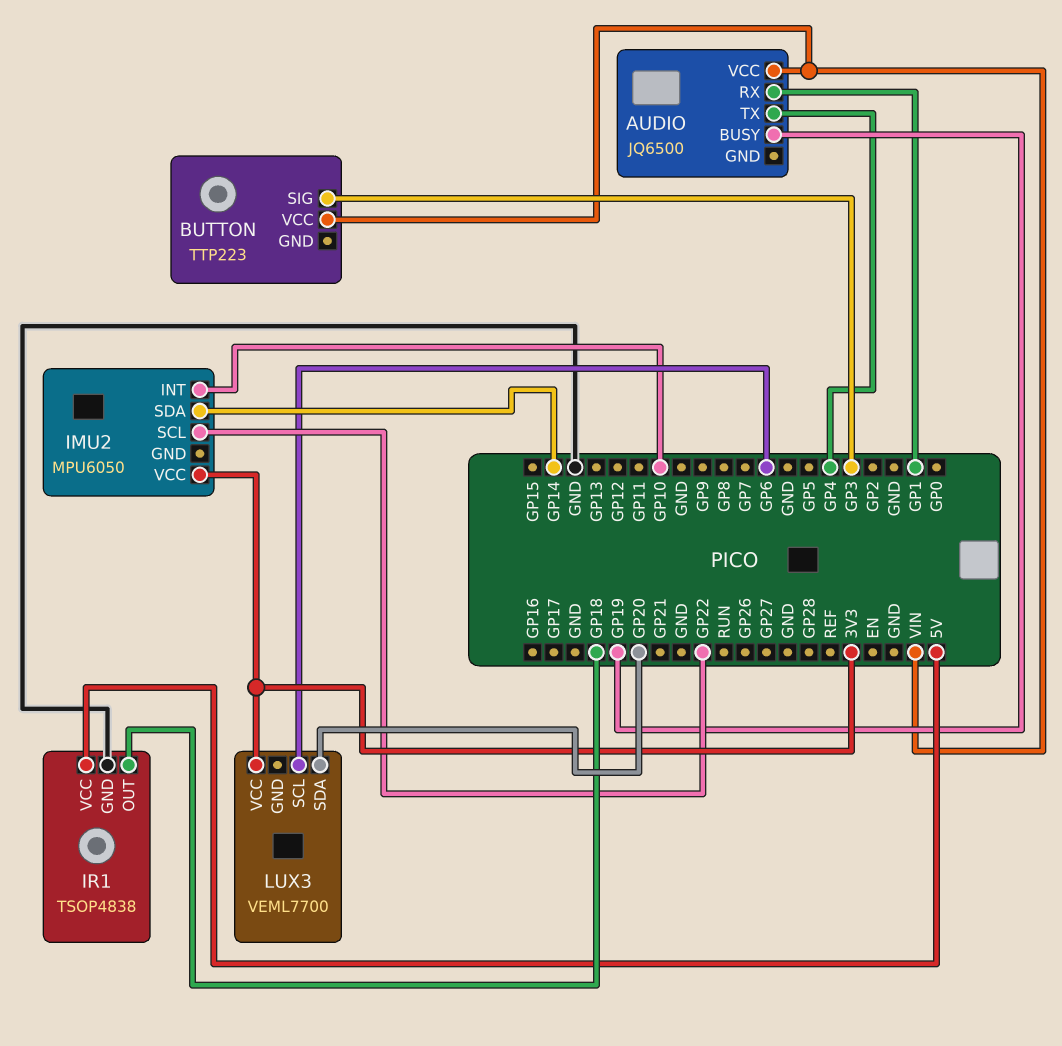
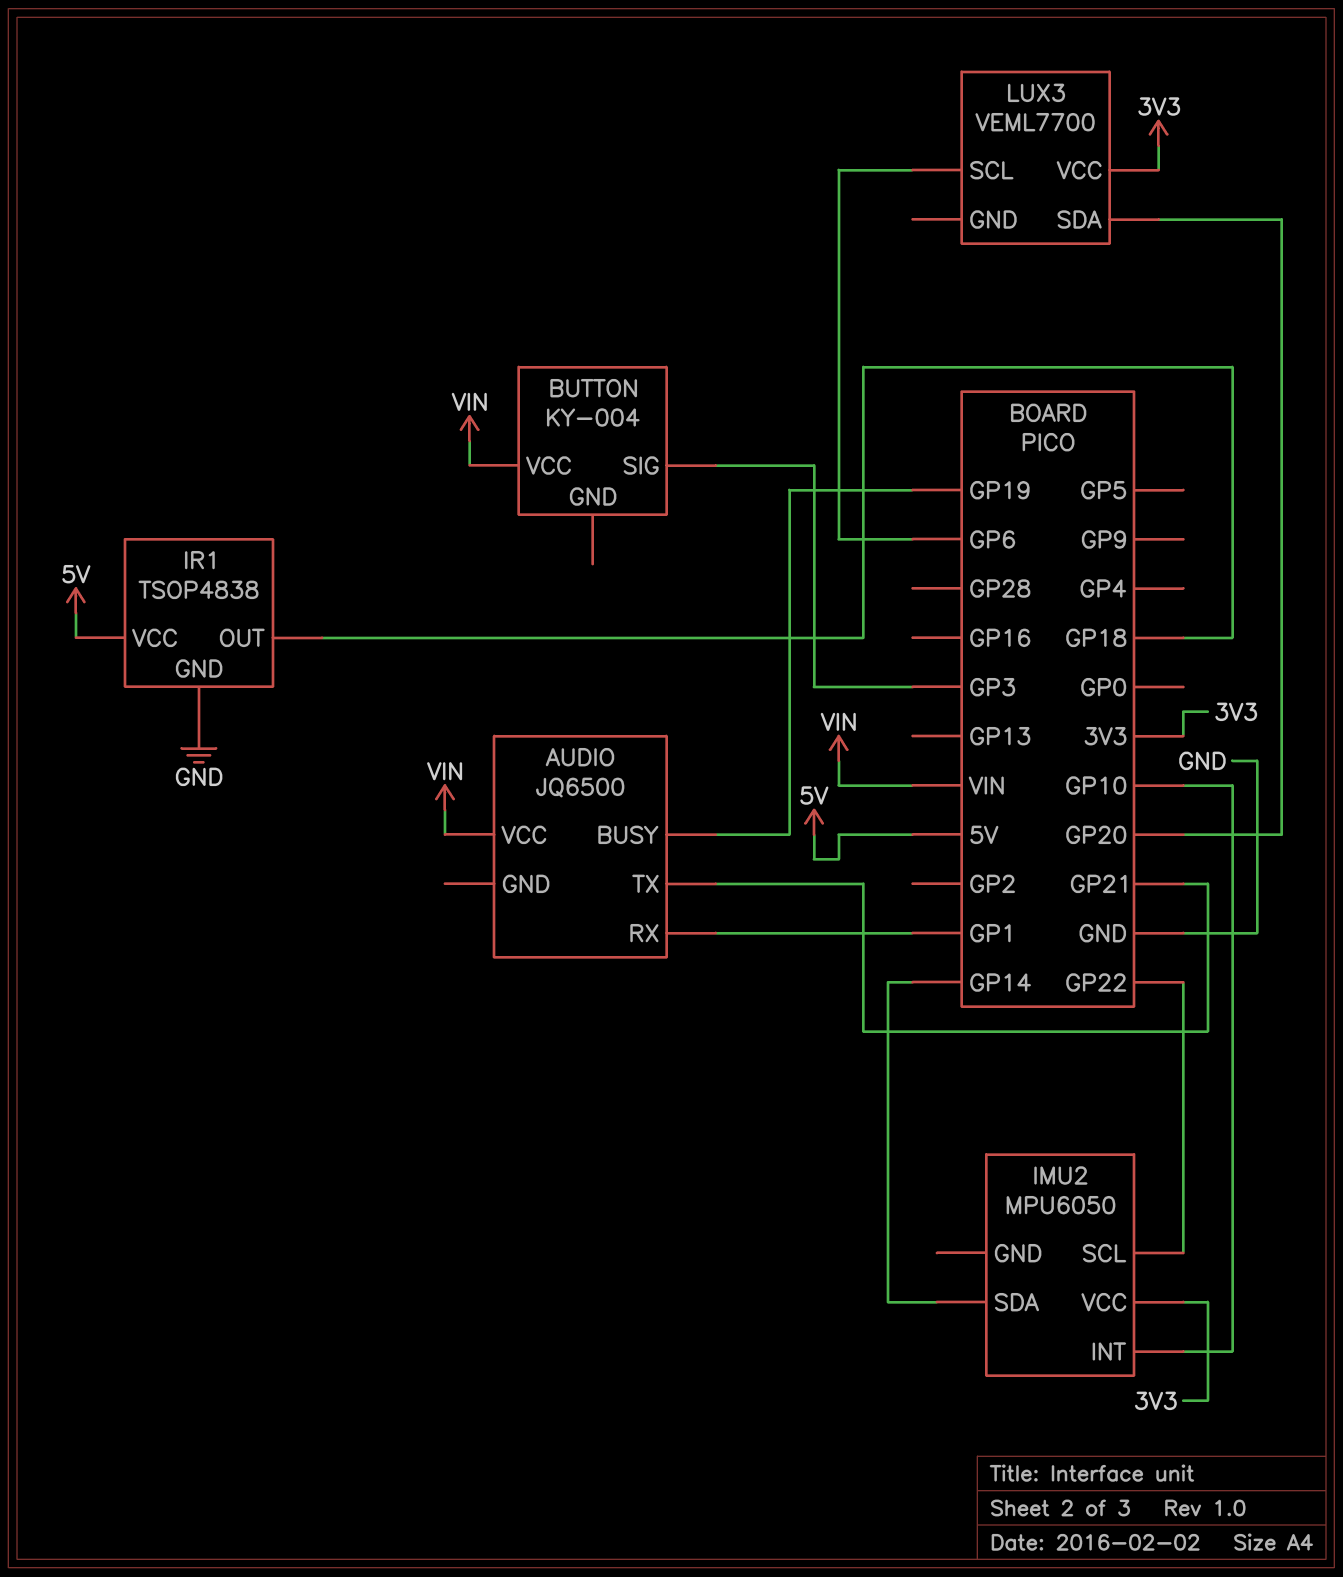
AUDIO pin TX: GP4 -> GP21
BUTTON: TTP223 -> KY-004

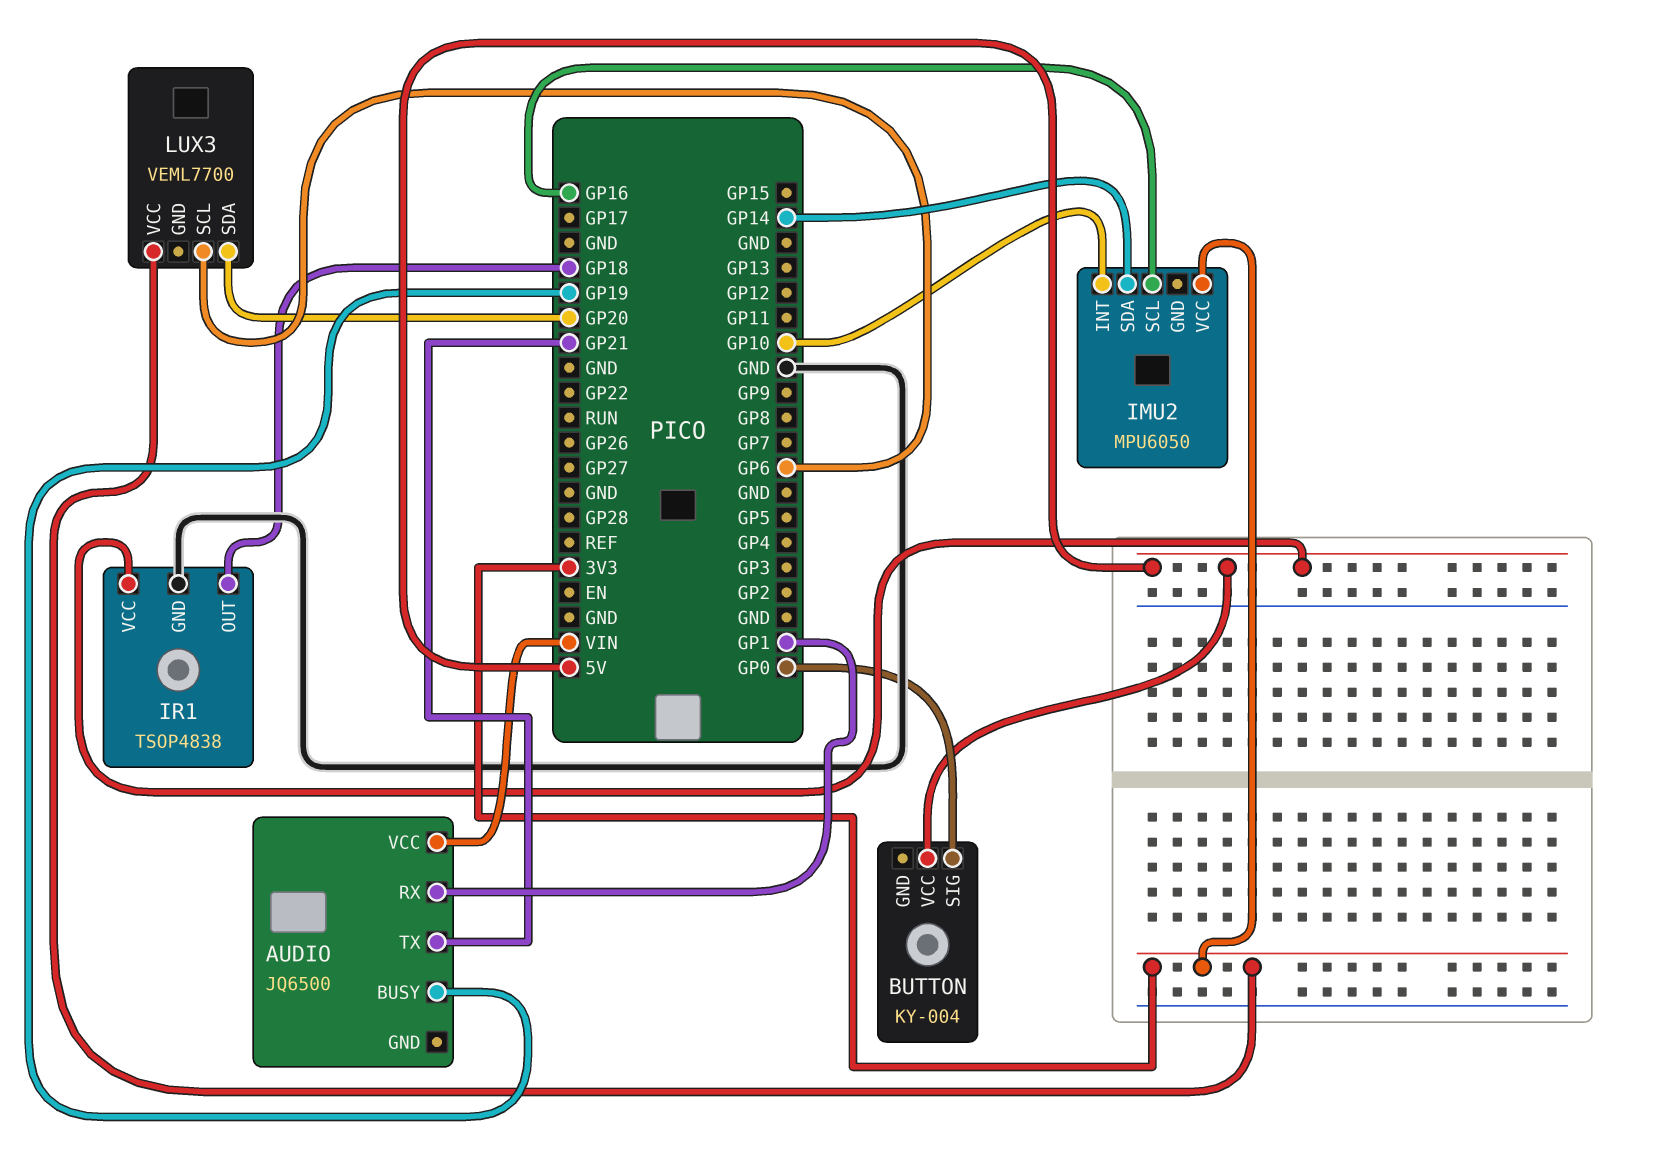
BUTTON pin SIG: GP3 -> GP0
BUTTON pin VCC: VIN -> 5V
IMU2 pin SCL: GP22 -> GP16

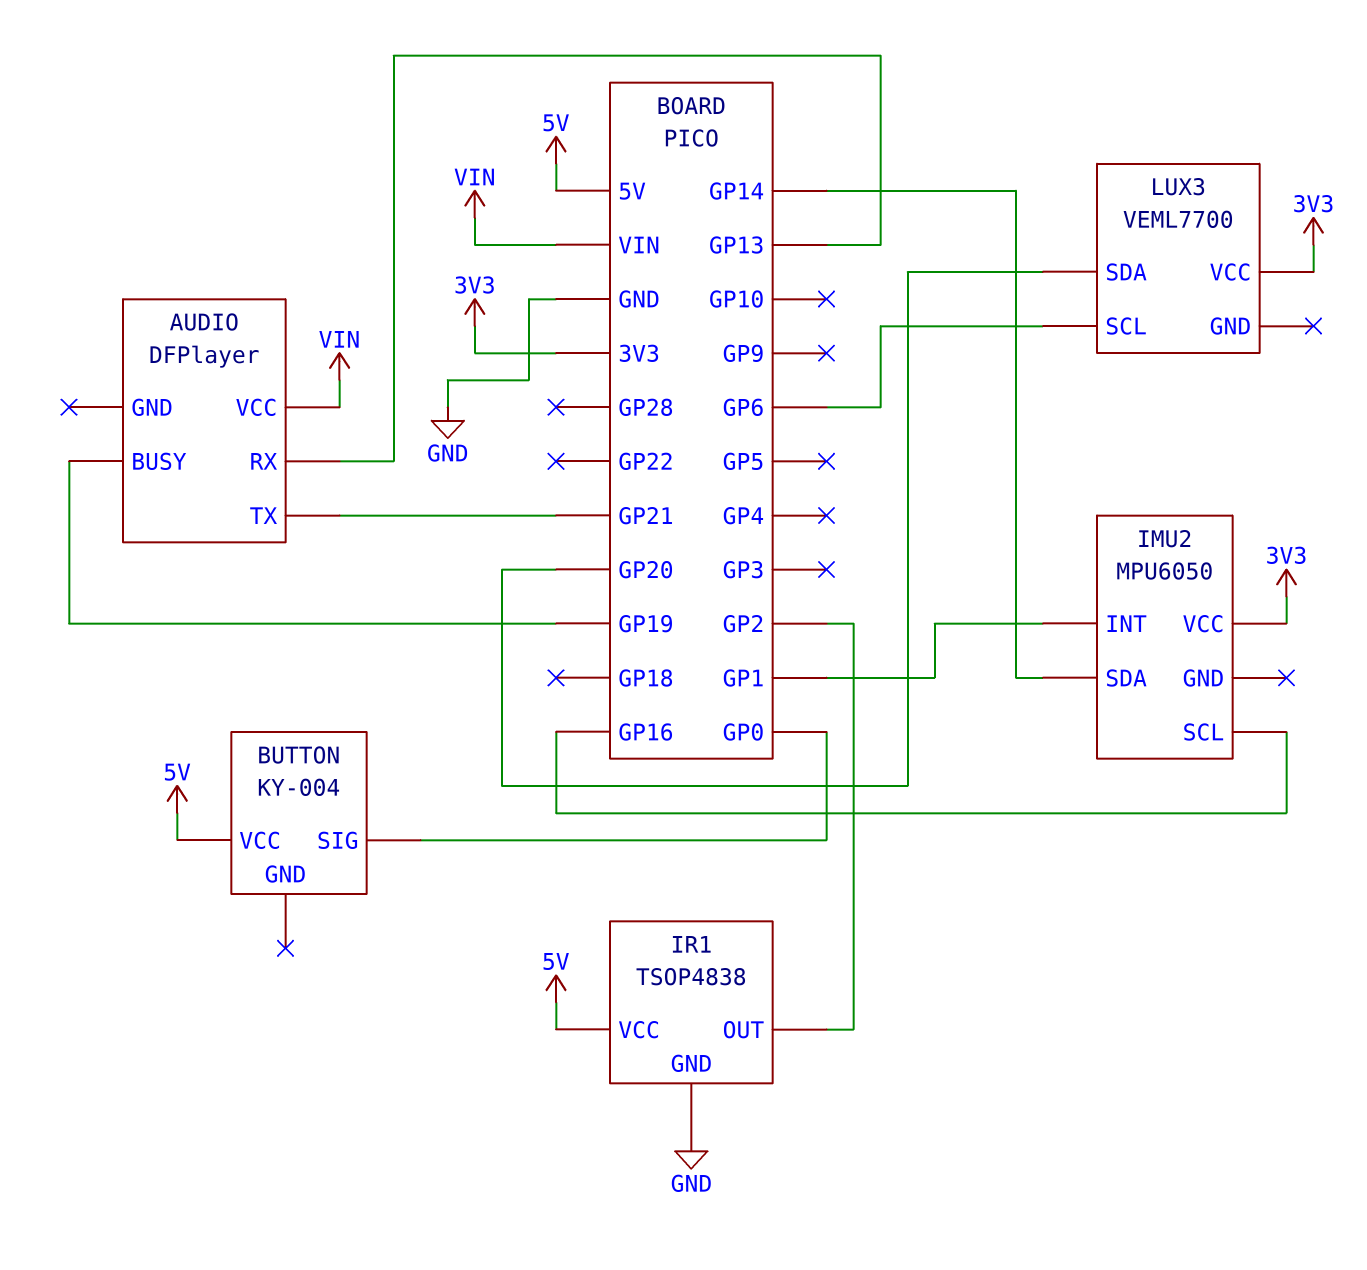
AUDIO: JQ6500 -> DFPlayer
AUDIO pin RX: GP1 -> GP13
IMU2 pin INT: GP10 -> GP1
IR1 pin OUT: GP18 -> GP2

